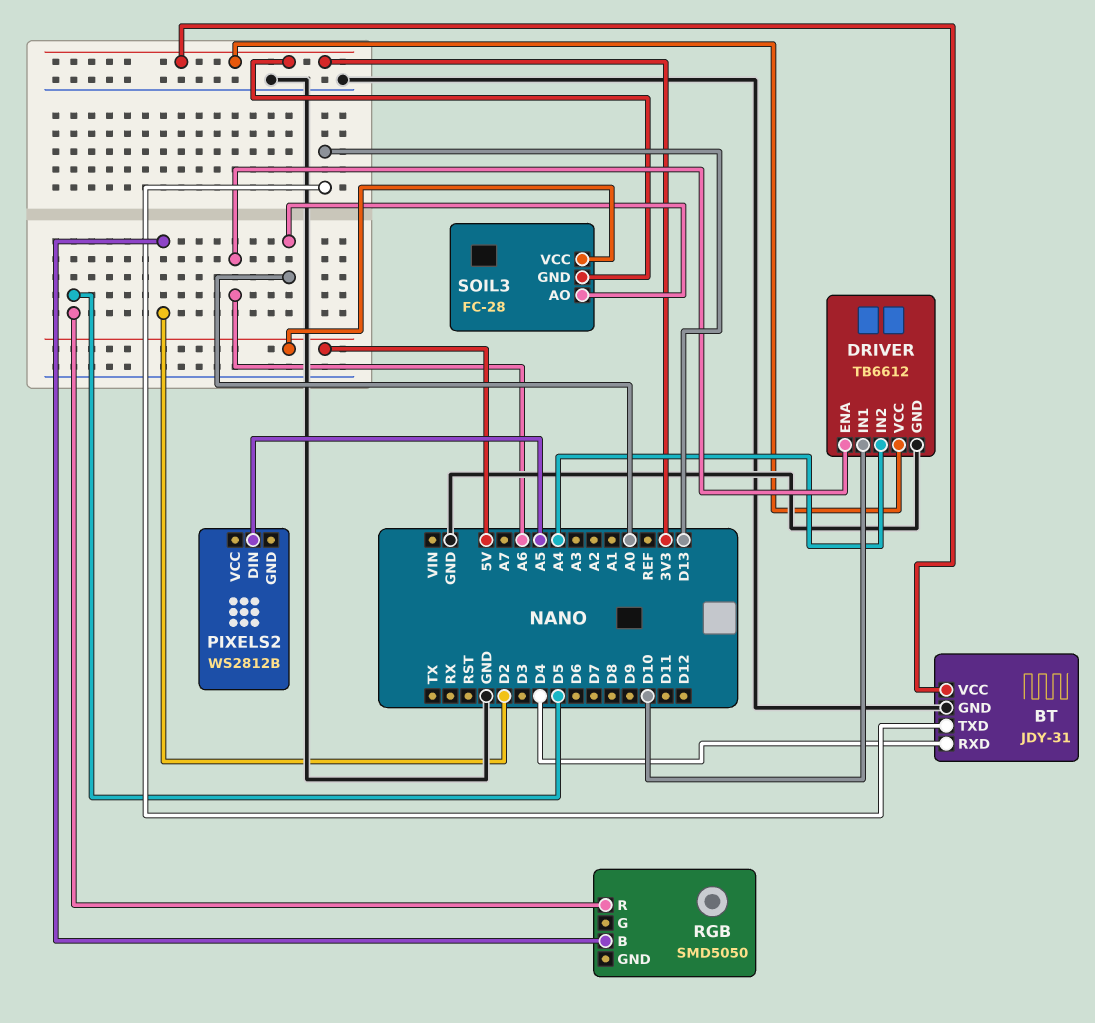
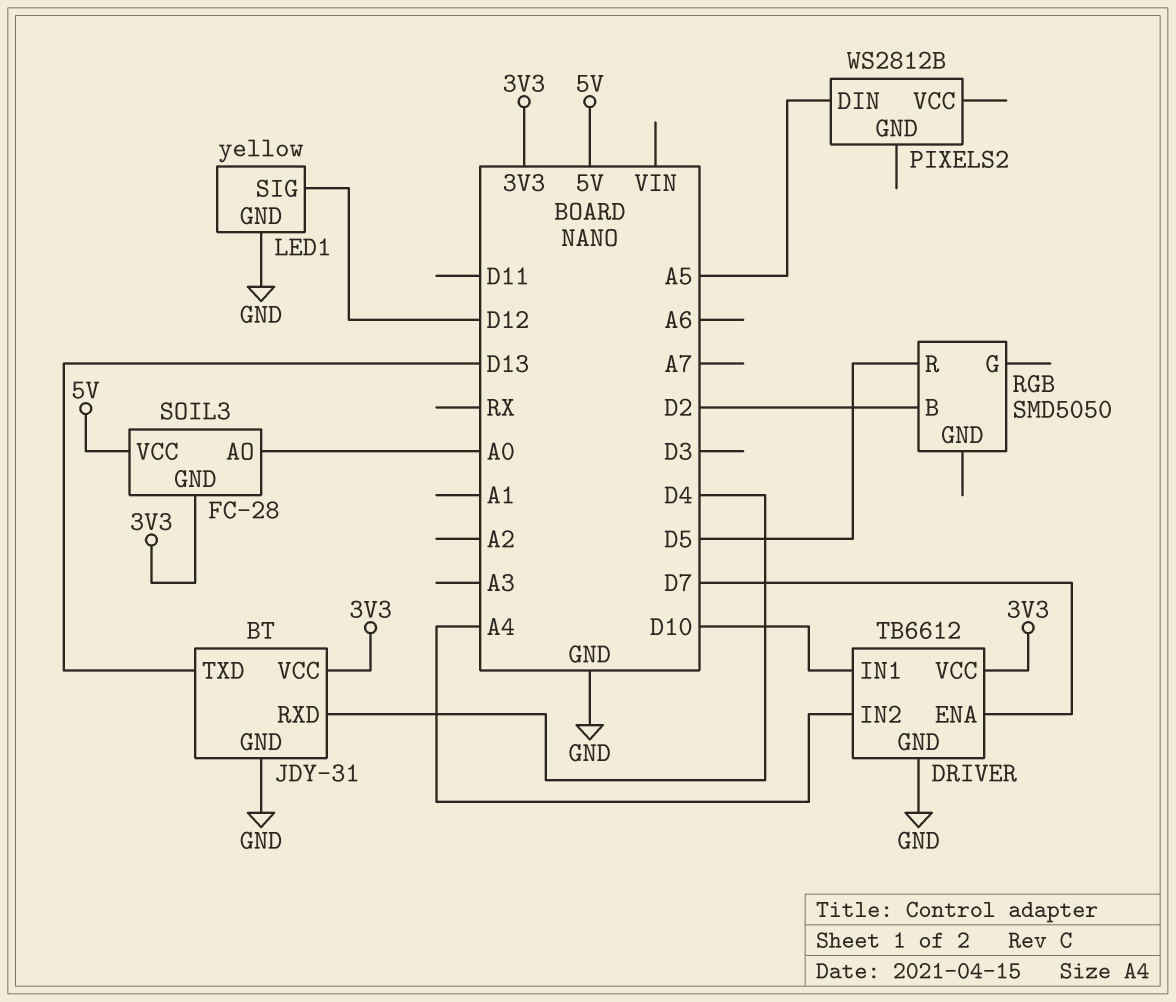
DRIVER pin ENA: A6 -> D7
LED1: none -> yellow
LED1 pin GND: none -> GND
LED1 pin SIG: none -> D12

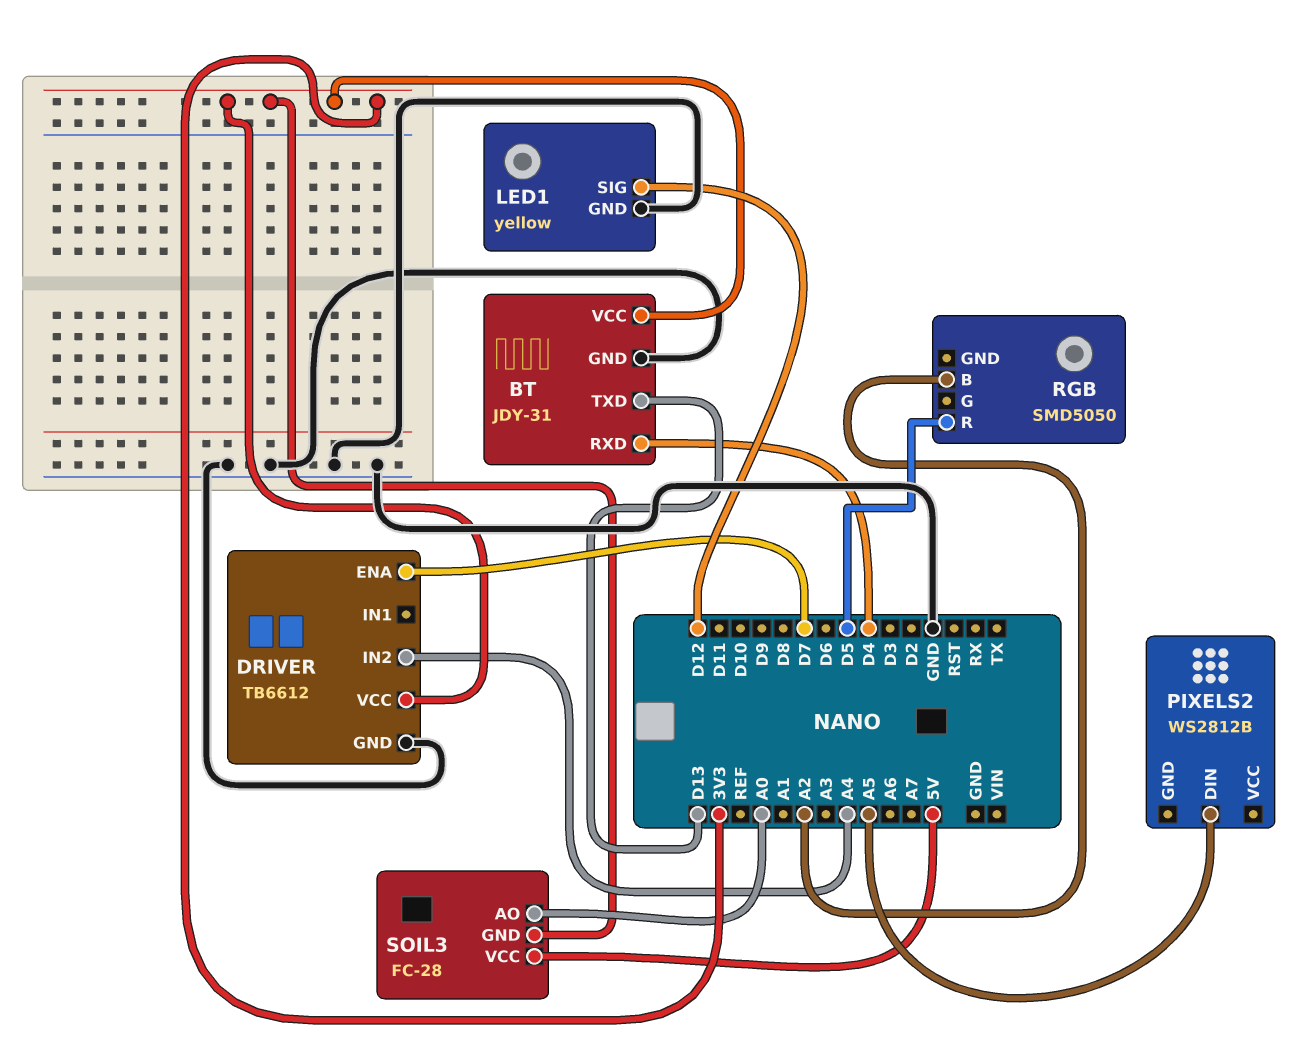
DRIVER pin IN1: D10 -> none
RGB pin B: D2 -> A2

